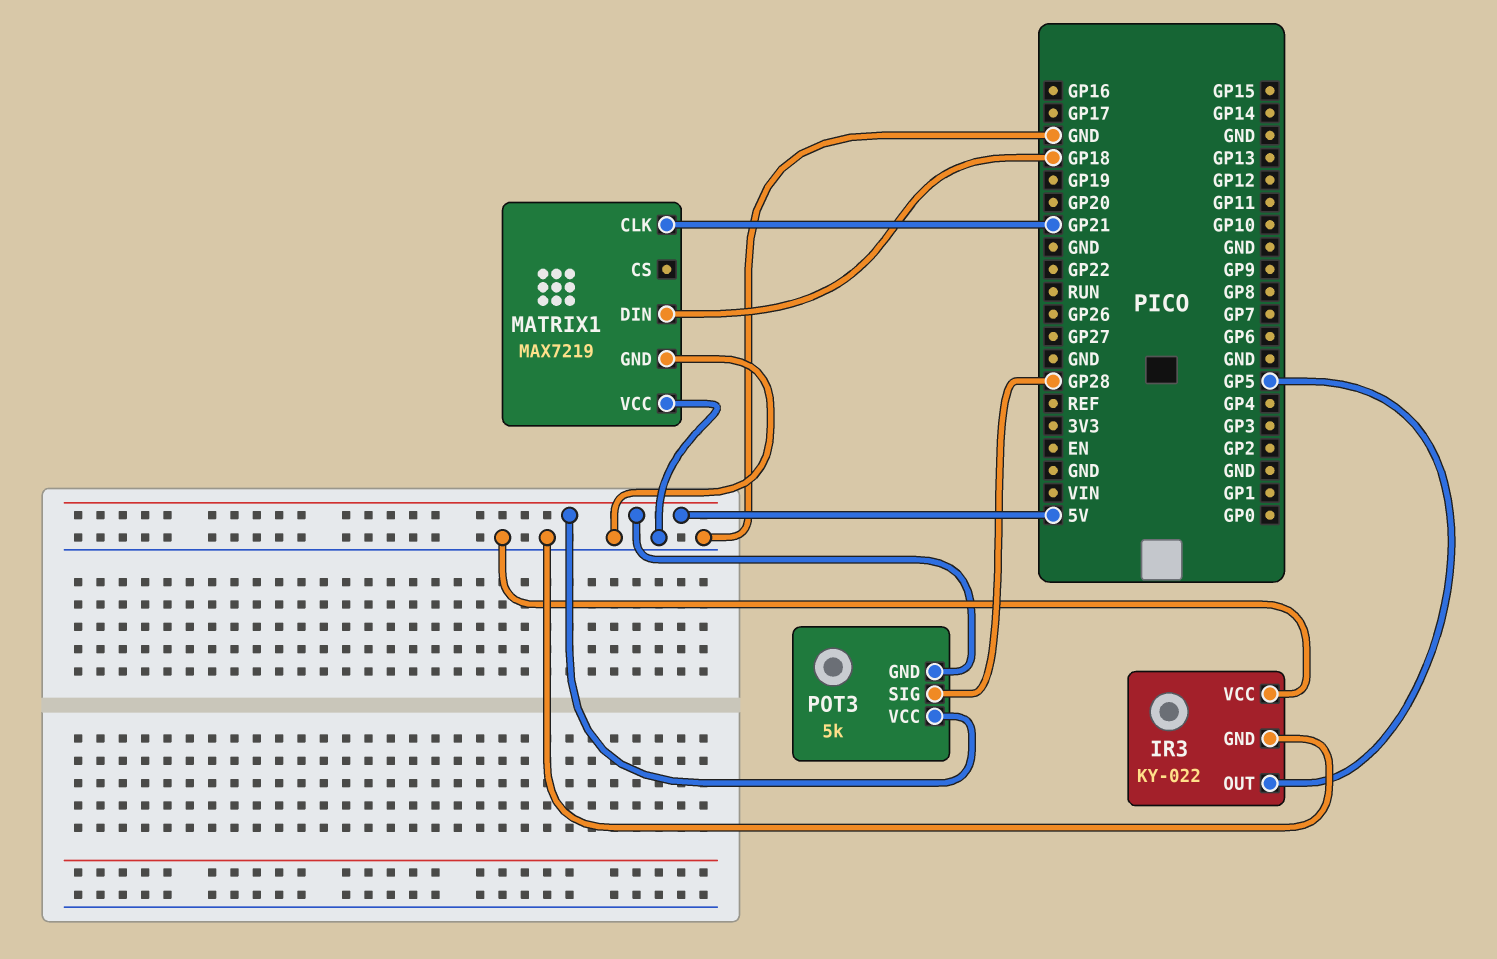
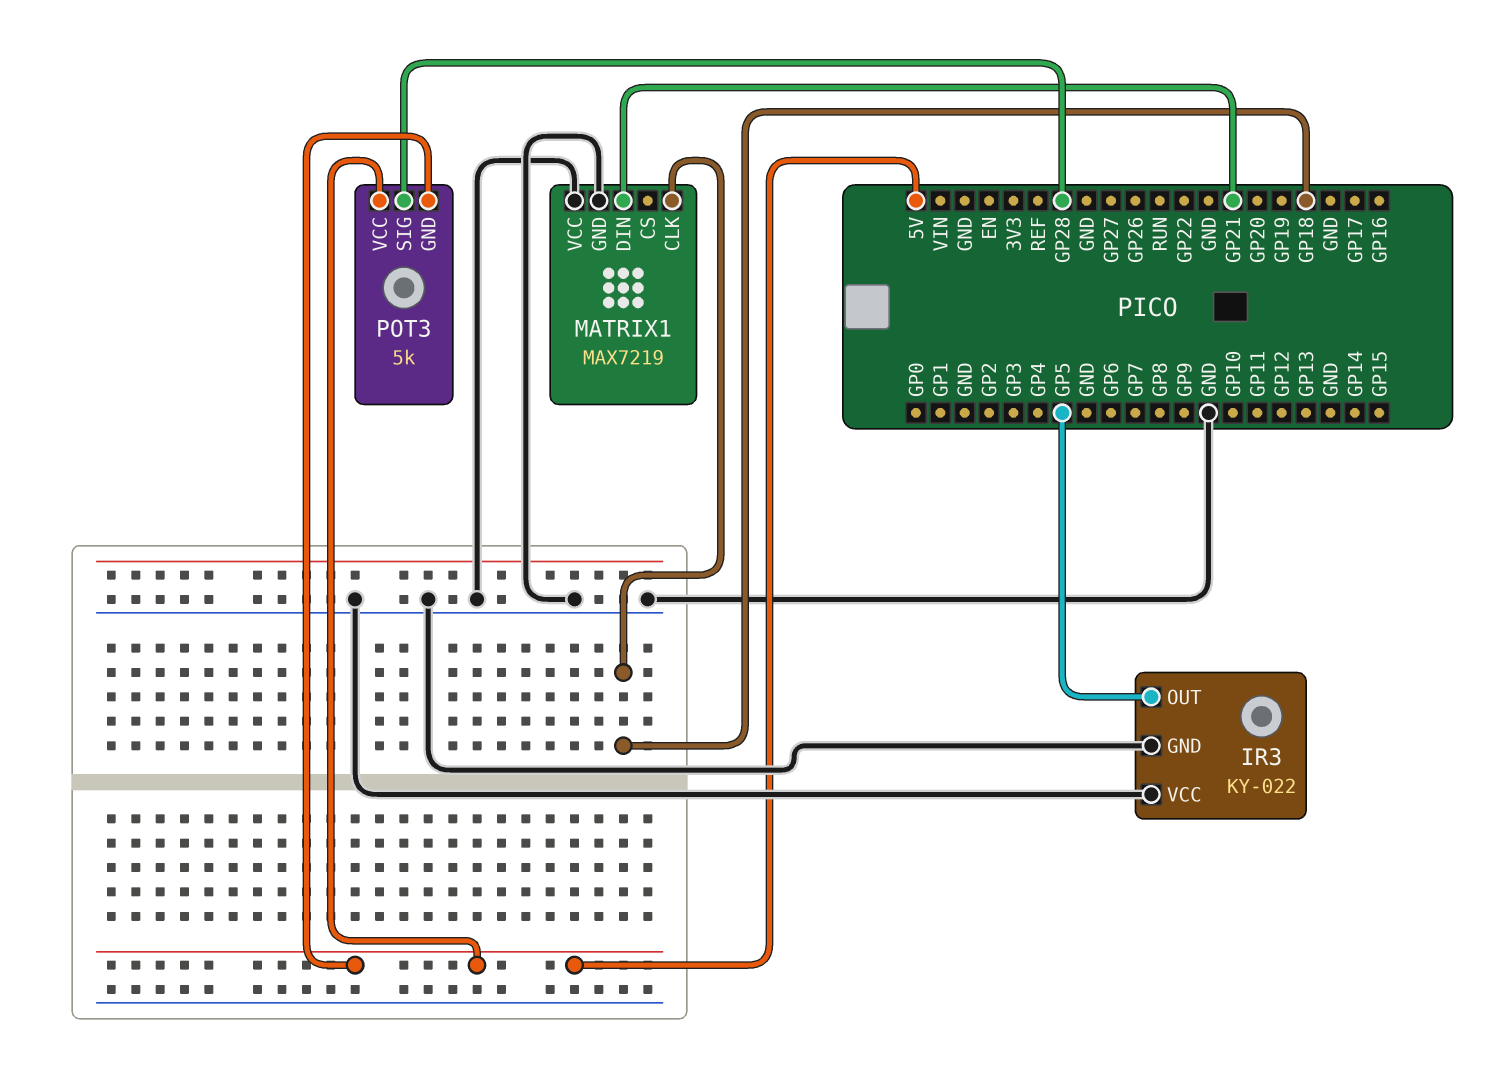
MATRIX1 pin CLK: GP21 -> GP18
MATRIX1 pin DIN: GP18 -> GP21

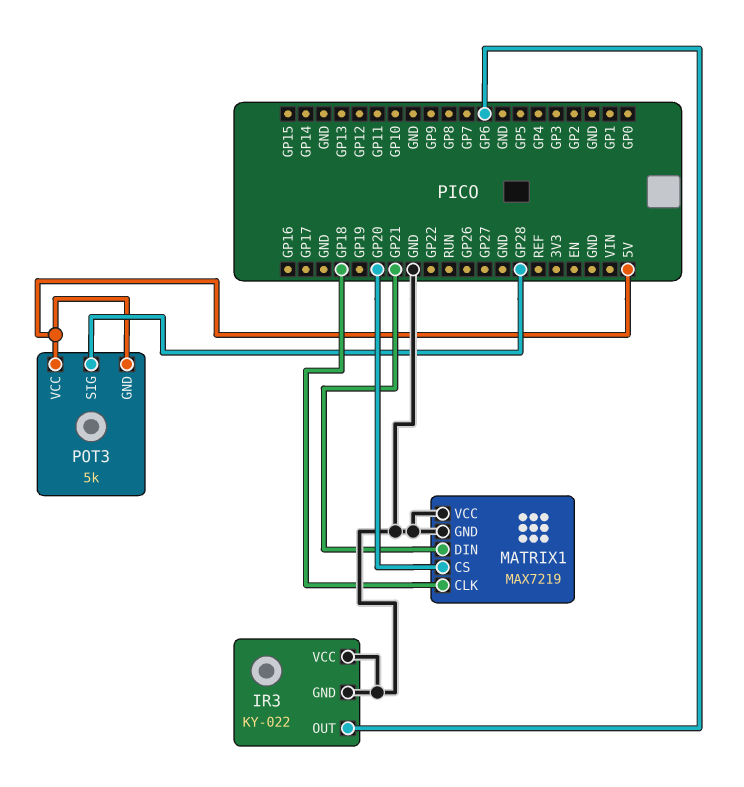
IR3 pin OUT: GP5 -> GP6
MATRIX1 pin CS: none -> GP20

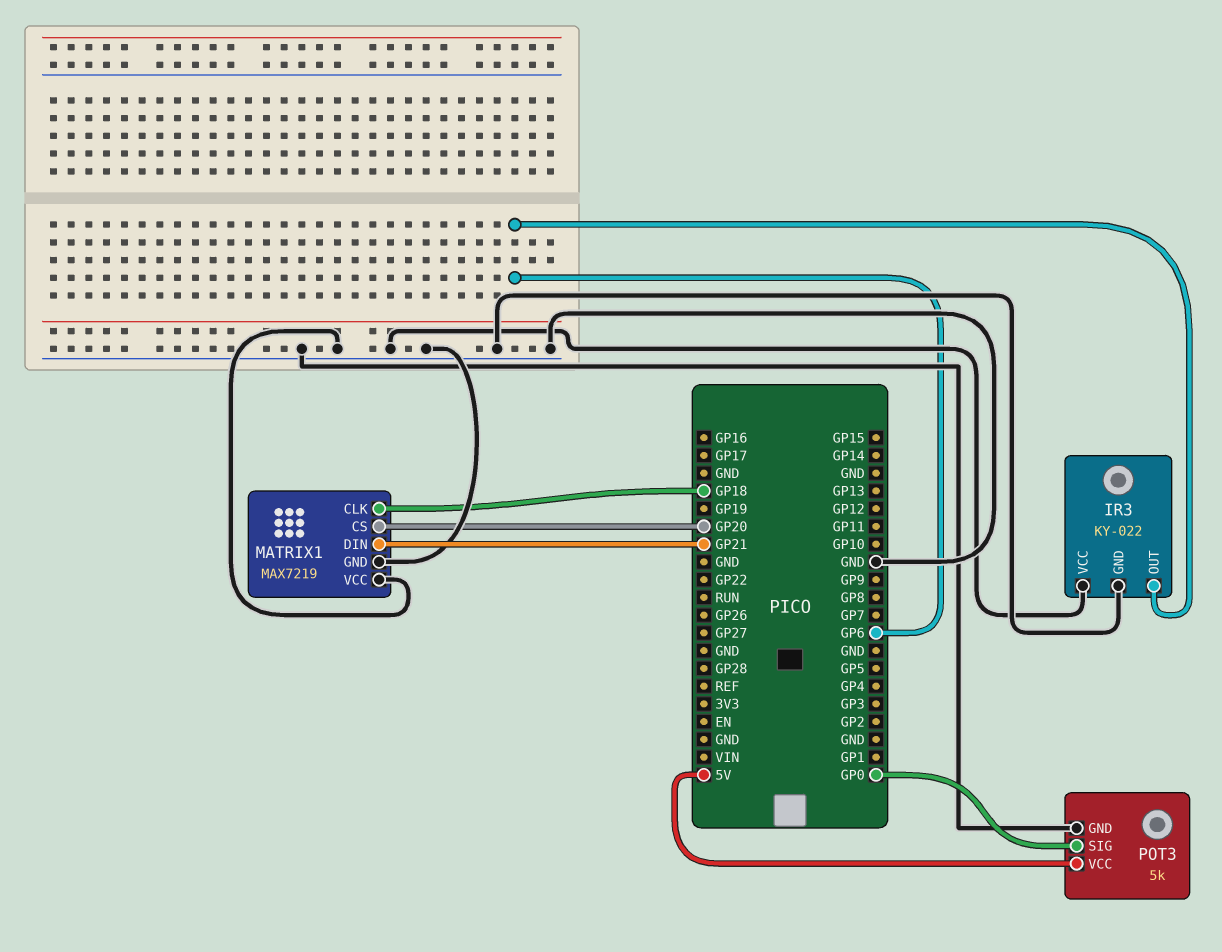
POT3 pin GND: 5V -> GND
POT3 pin SIG: GP28 -> GP0

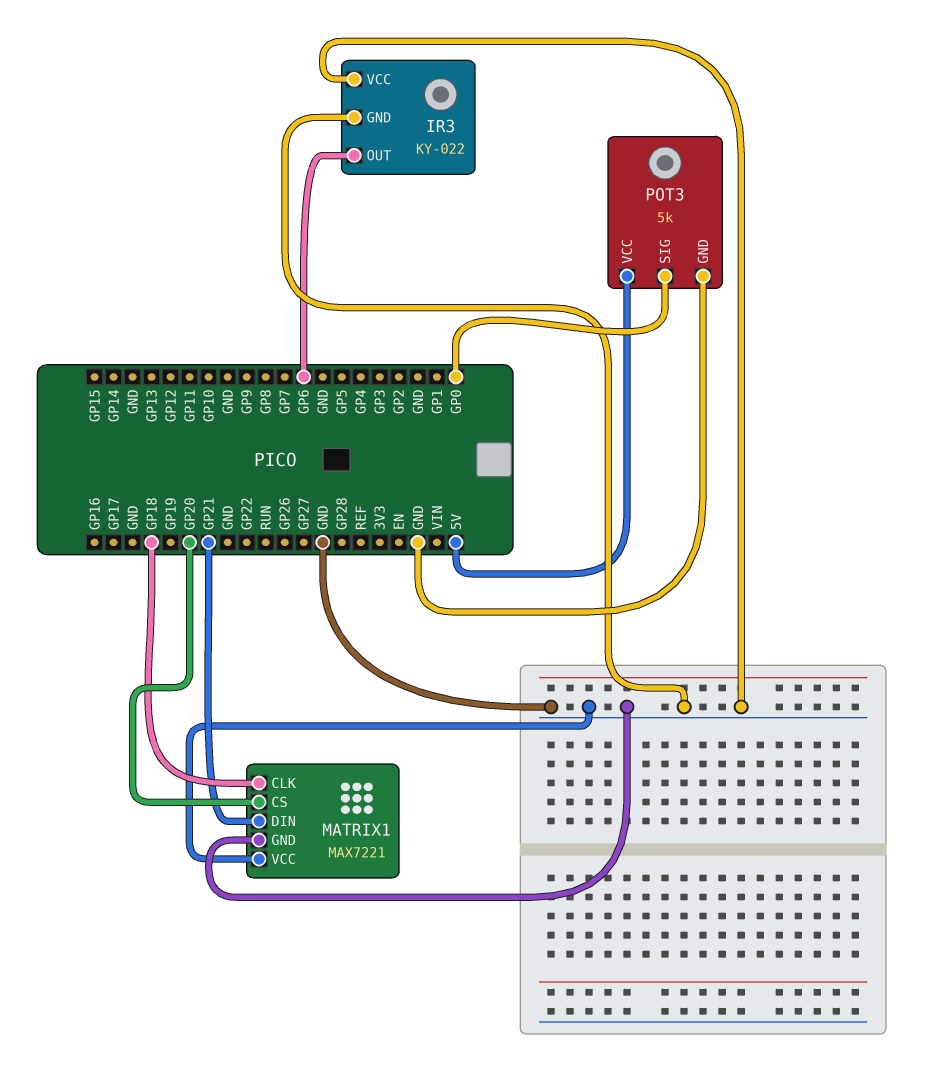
MATRIX1: MAX7219 -> MAX7221

